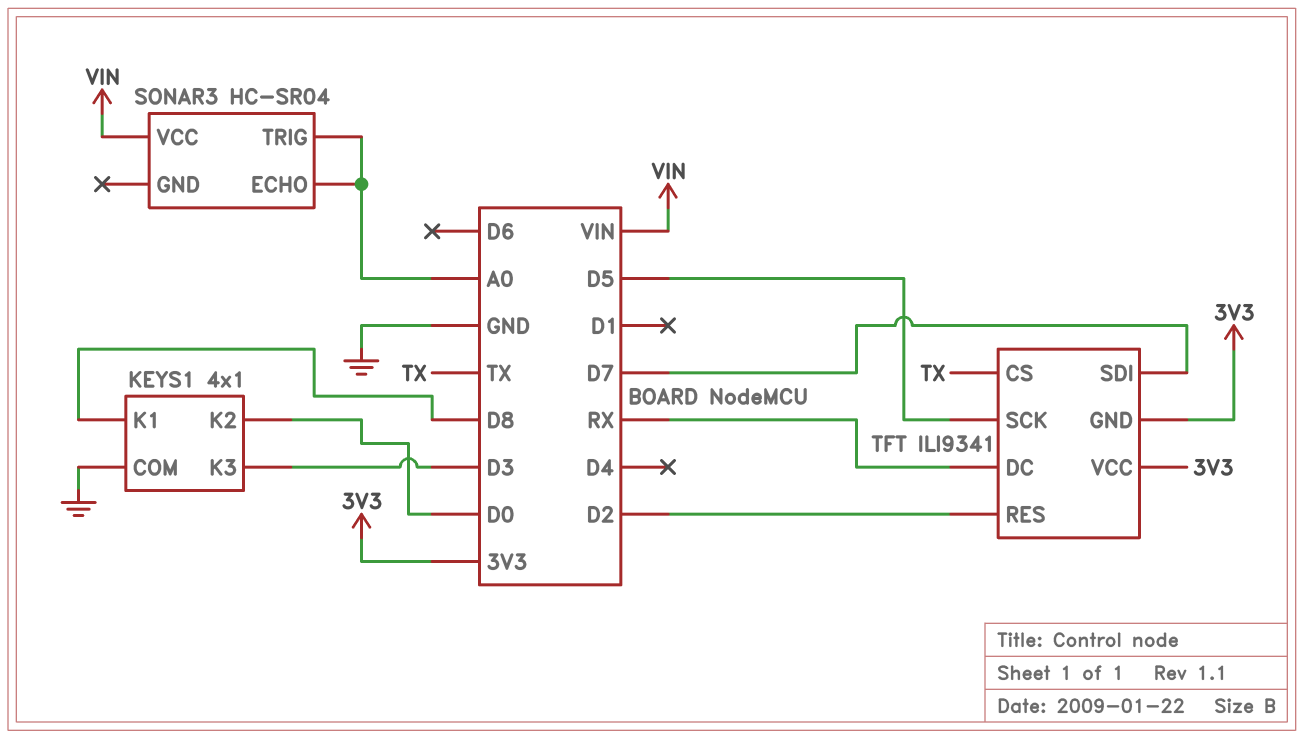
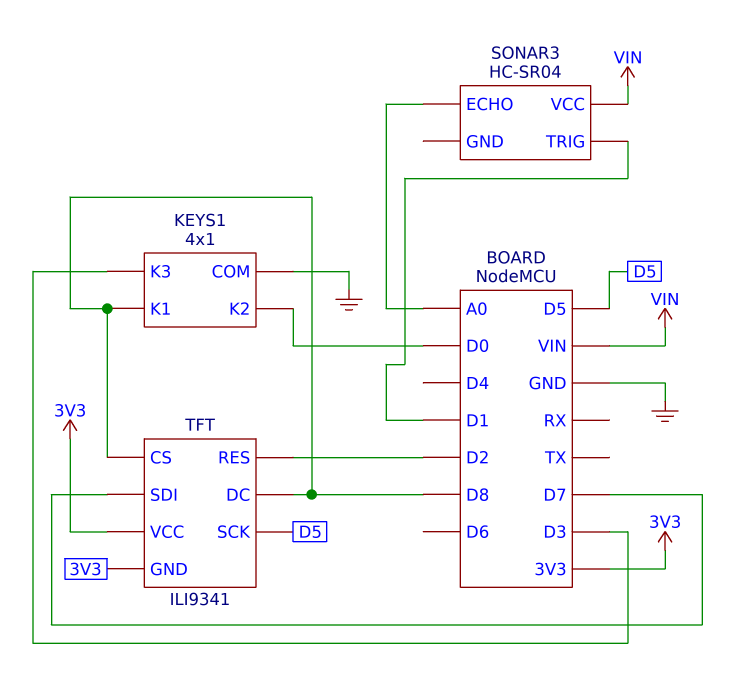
SONAR3 pin TRIG: A0 -> D1
TFT pin CS: TX -> D8
TFT pin DC: RX -> D8

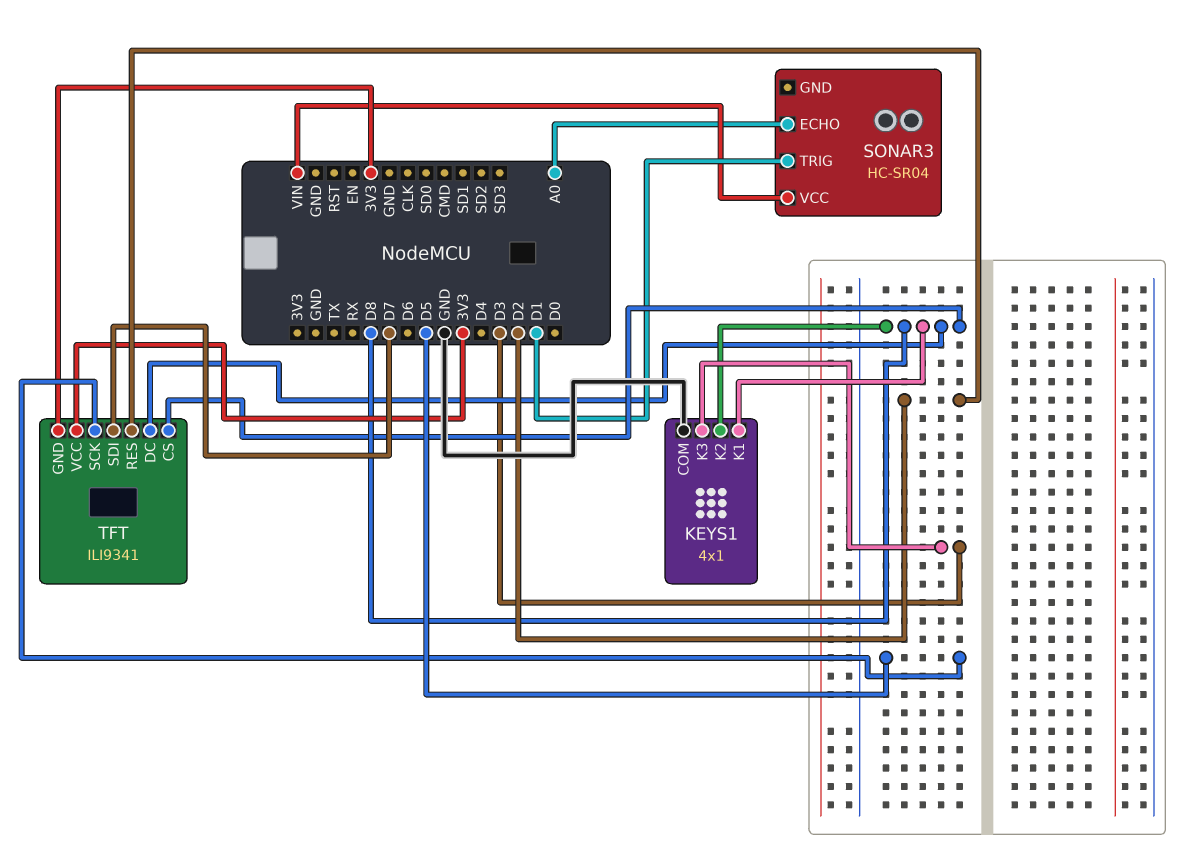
KEYS1 pin K2: D0 -> D8

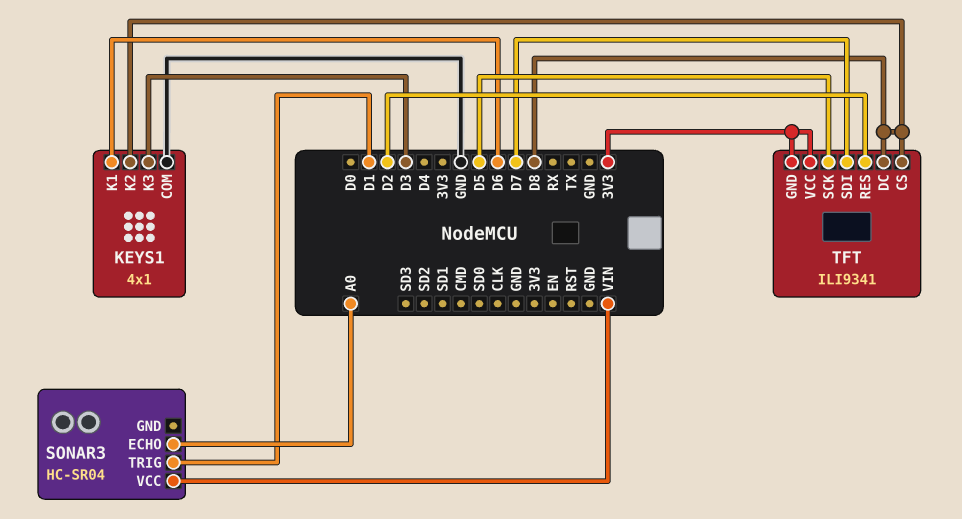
KEYS1 pin K1: D8 -> D6

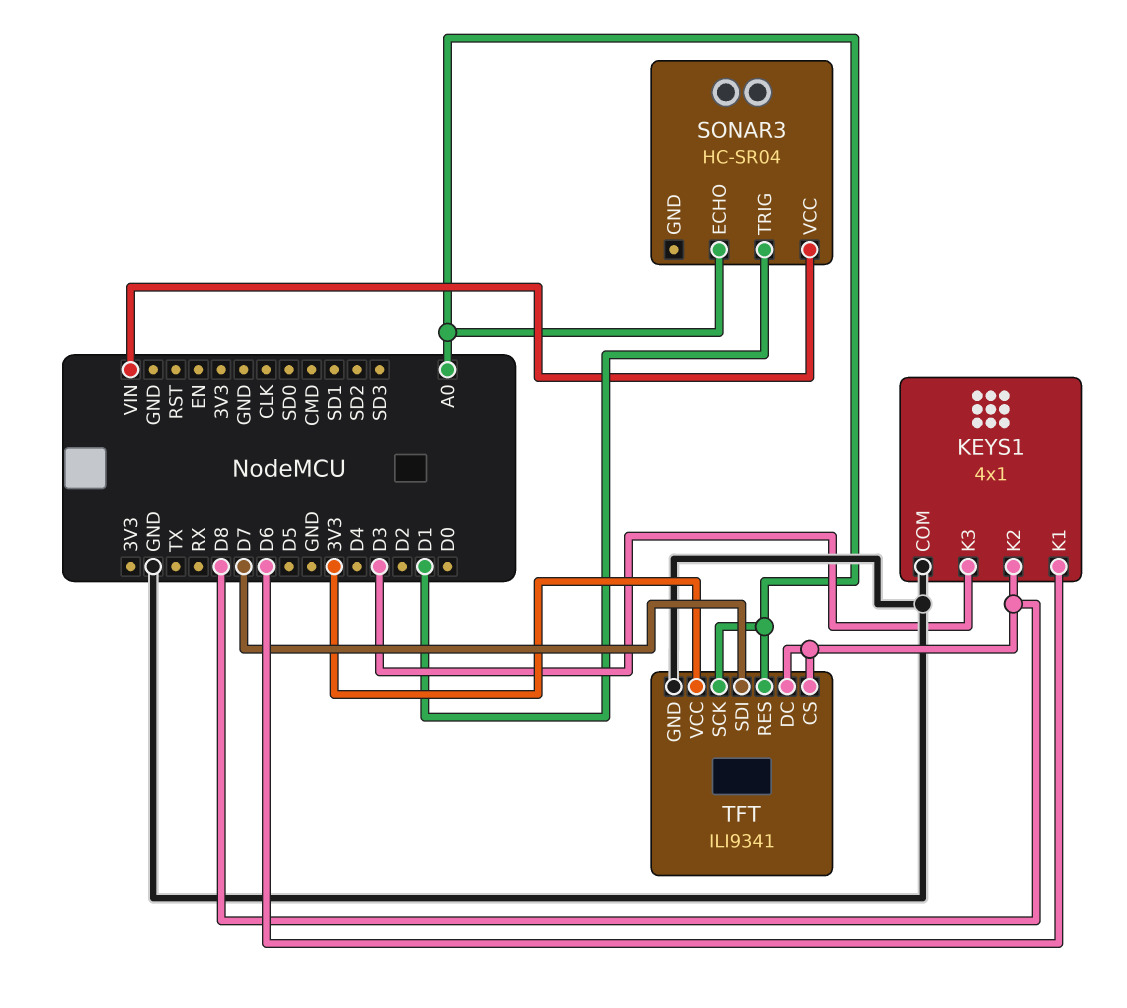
TFT pin GND: 3V3 -> GND
TFT pin RES: D2 -> A0
TFT pin SCK: D5 -> A0

